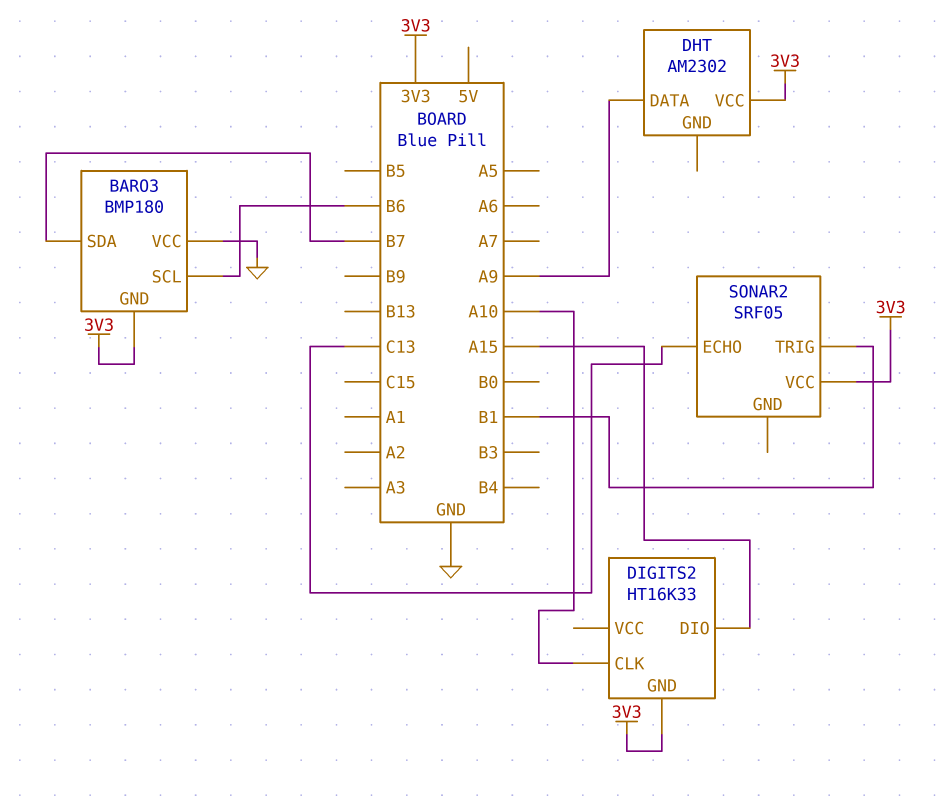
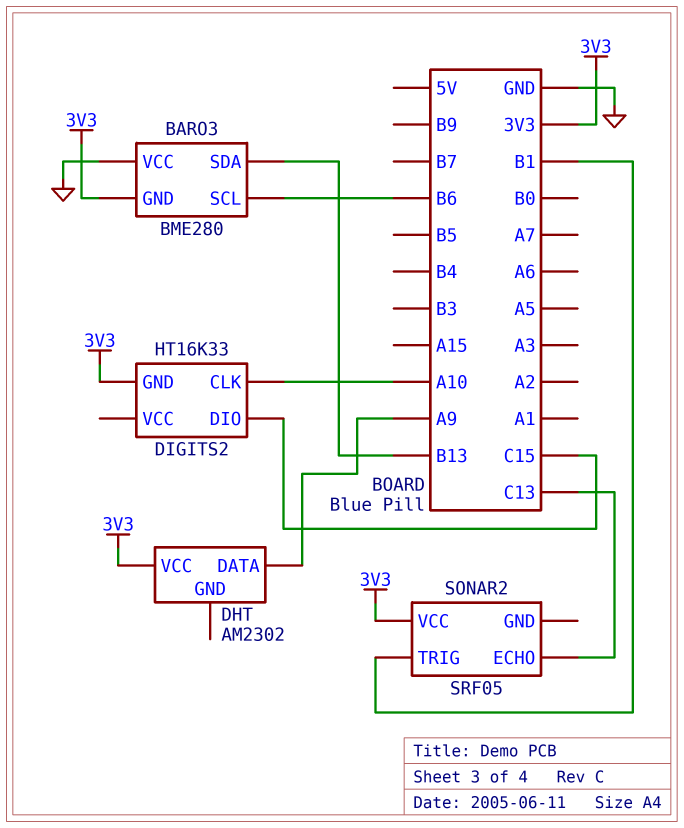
BARO3: BMP180 -> BME280
BARO3 pin SDA: B7 -> B13
DIGITS2 pin DIO: A15 -> C15

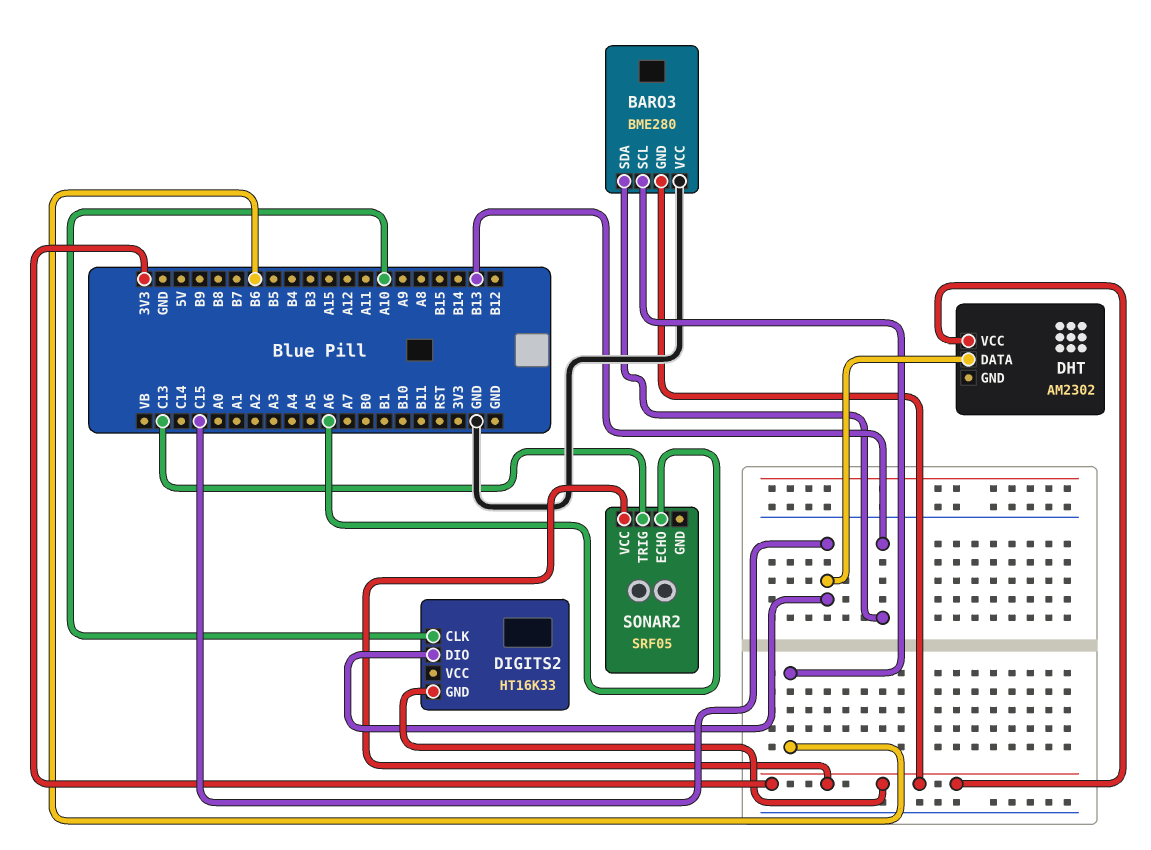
DHT pin DATA: A9 -> C15
SONAR2 pin ECHO: C13 -> A6
SONAR2 pin TRIG: B1 -> C13

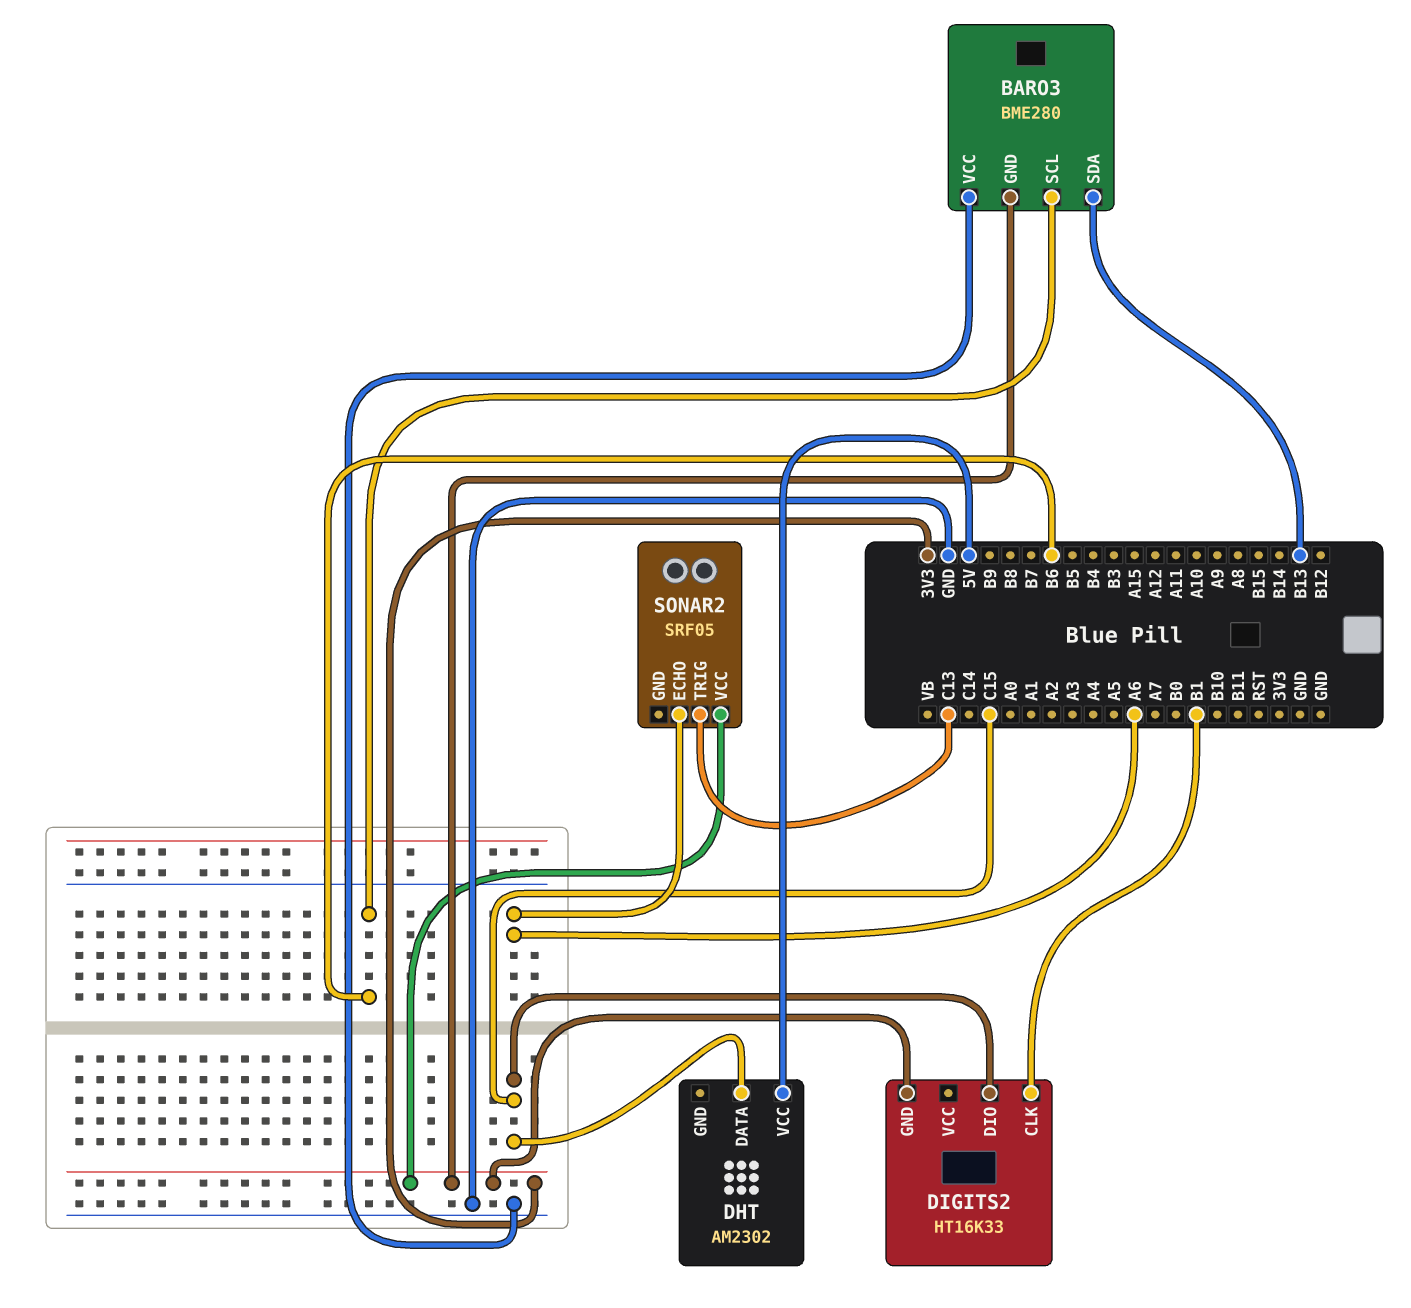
DHT pin VCC: 3V3 -> 5V
DIGITS2 pin CLK: A10 -> B1

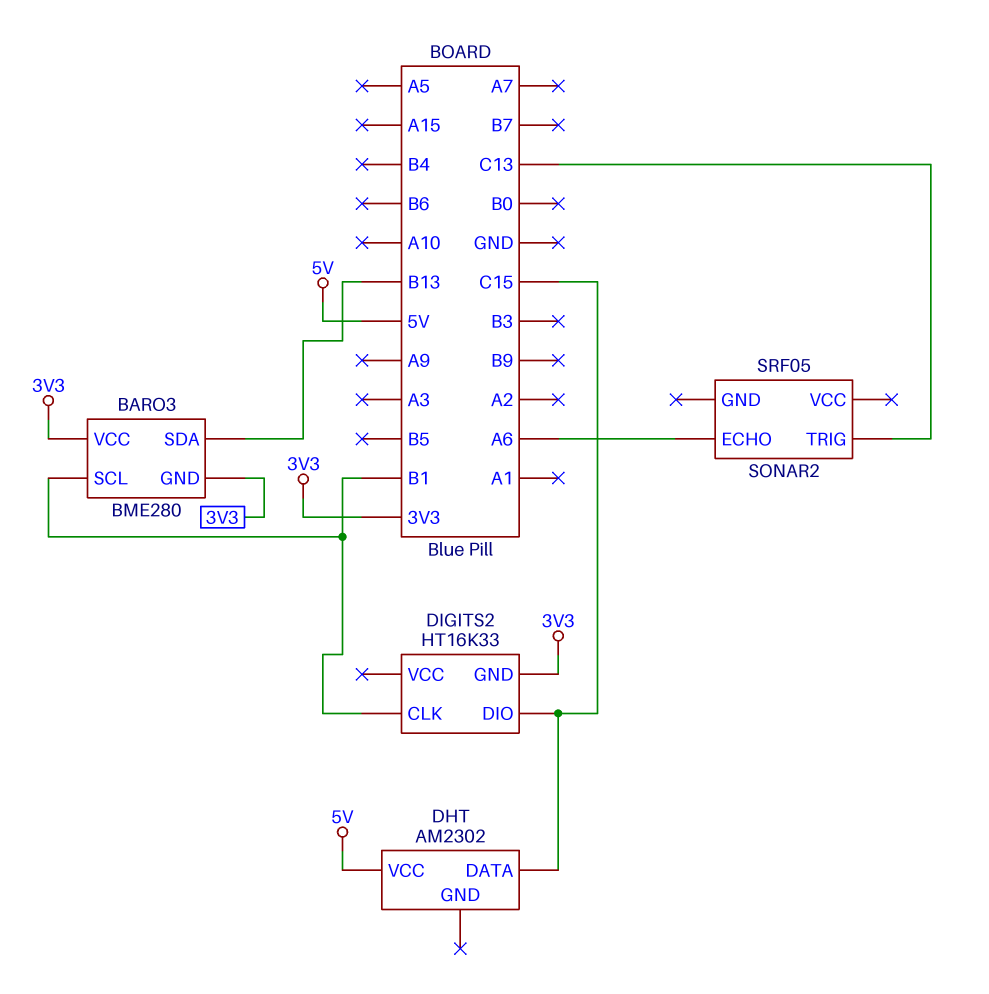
BARO3 pin SCL: B6 -> B1
BARO3 pin VCC: GND -> 3V3
SONAR2 pin VCC: 3V3 -> none

